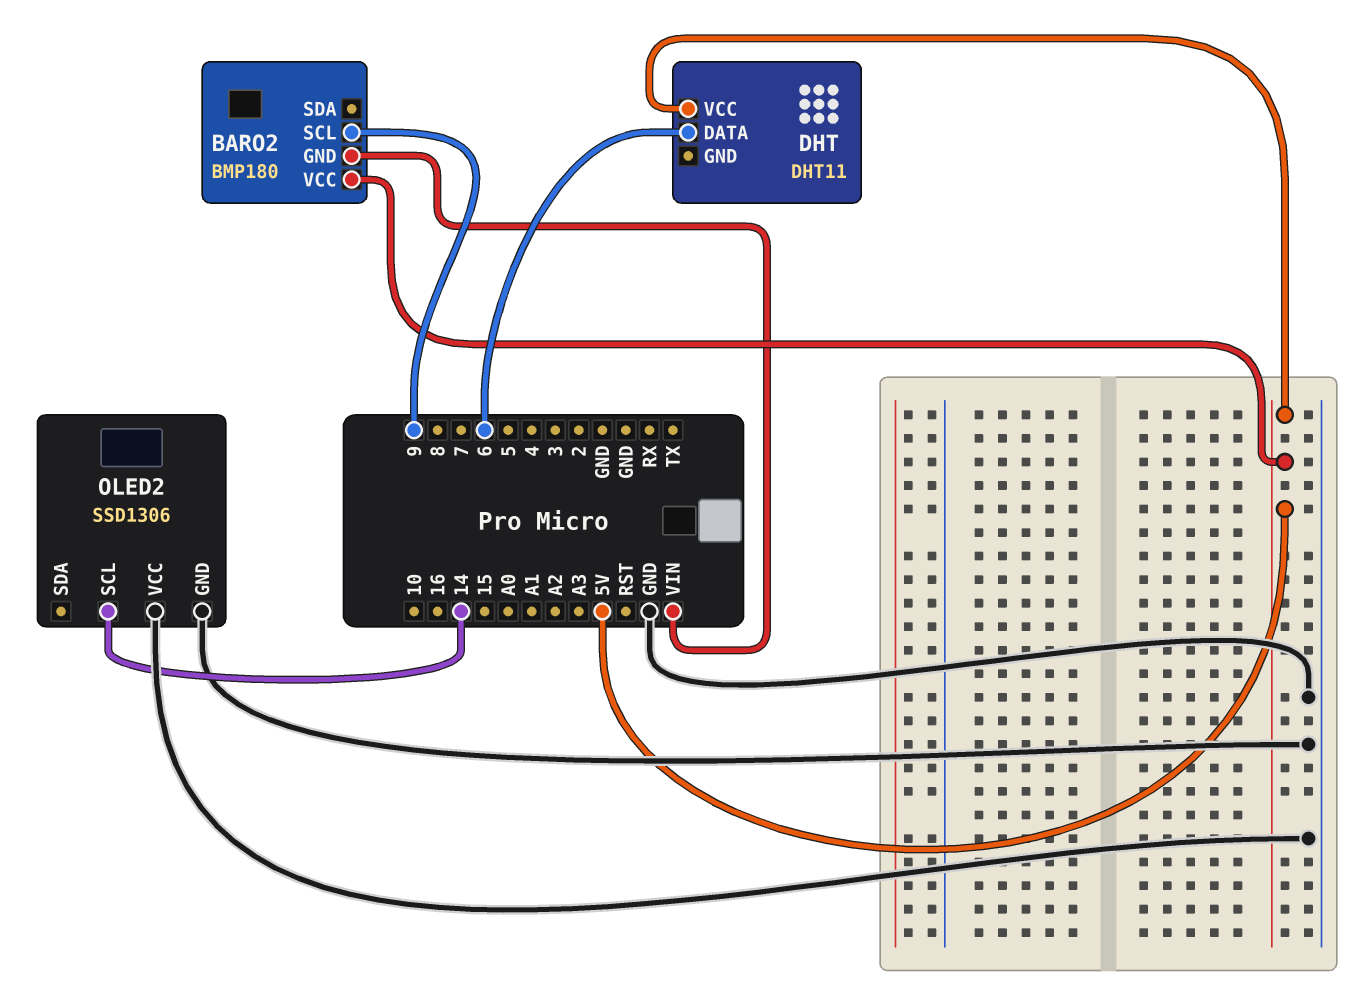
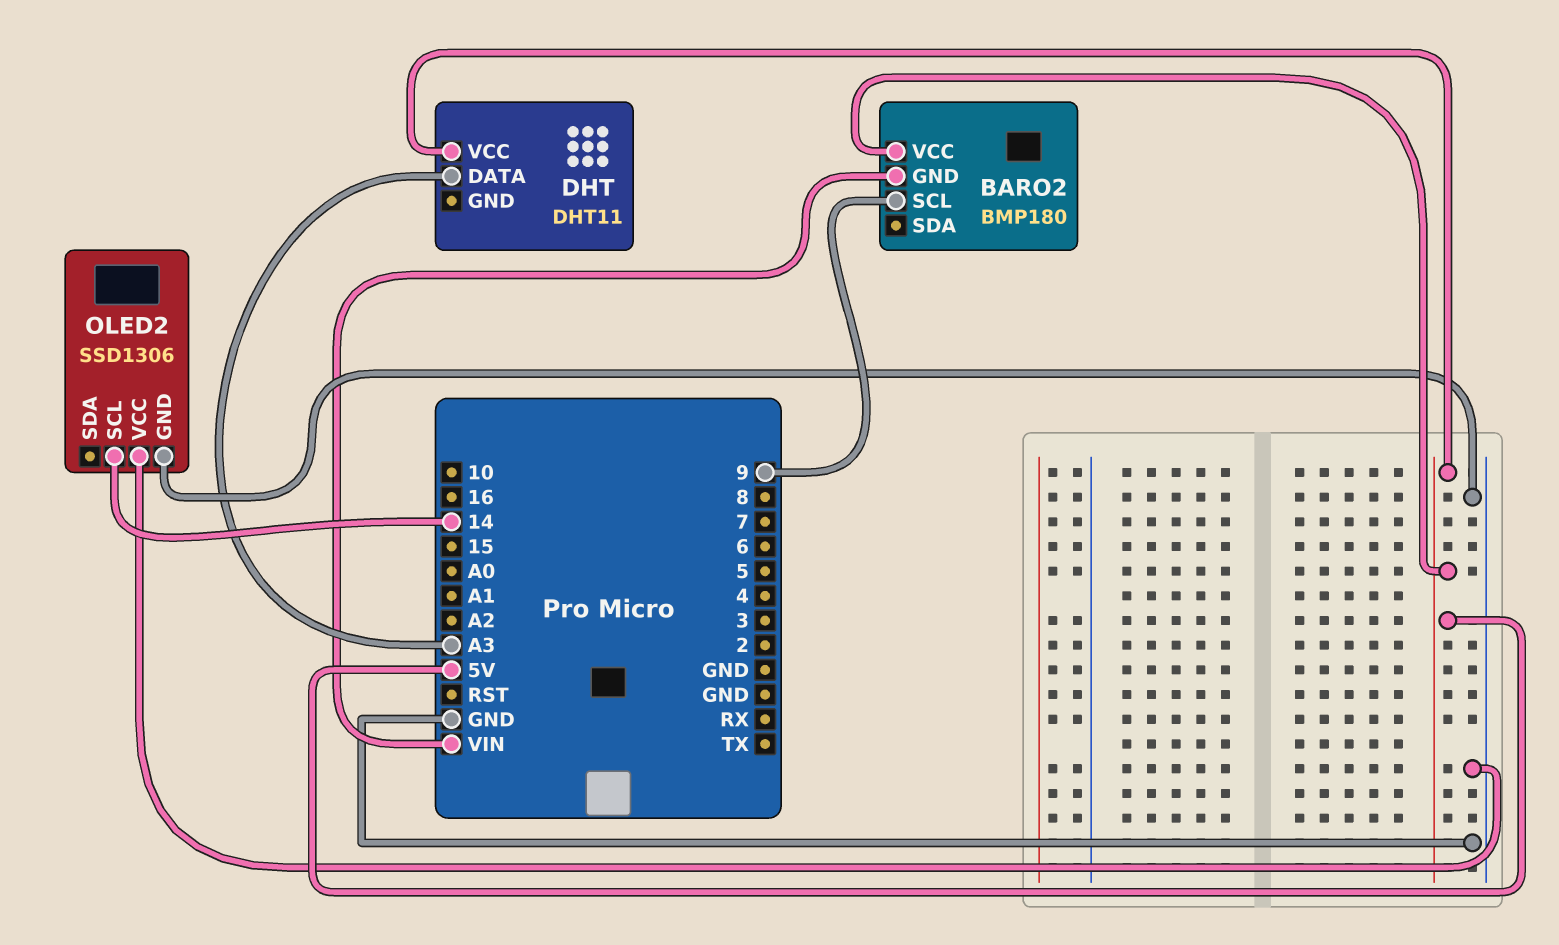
DHT pin DATA: 6 -> A3

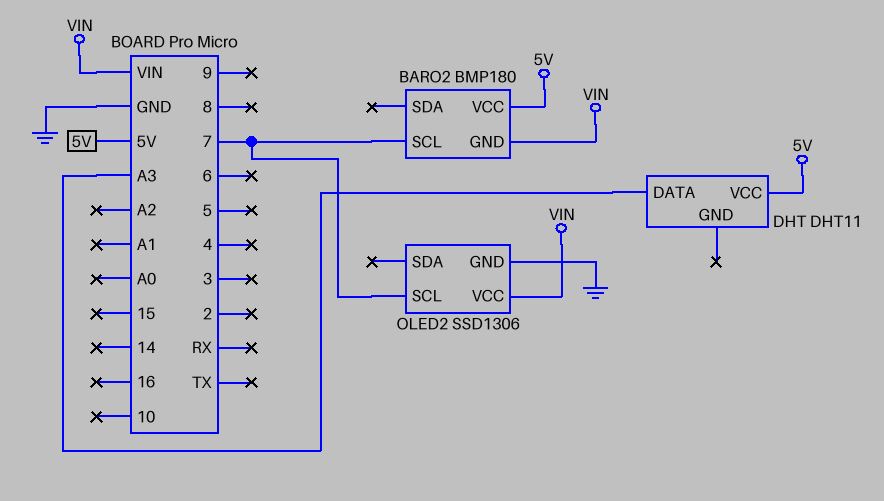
BARO2 pin SCL: 9 -> 7
OLED2 pin SCL: 14 -> 7
OLED2 pin VCC: GND -> VIN

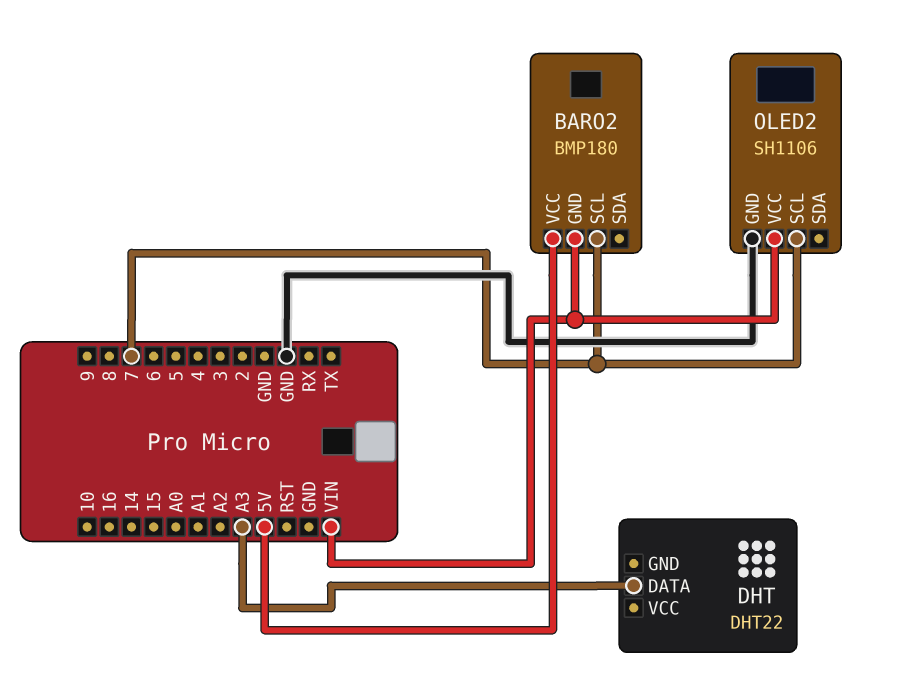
DHT: DHT11 -> DHT22
DHT pin VCC: 5V -> none
OLED2: SSD1306 -> SH1106

